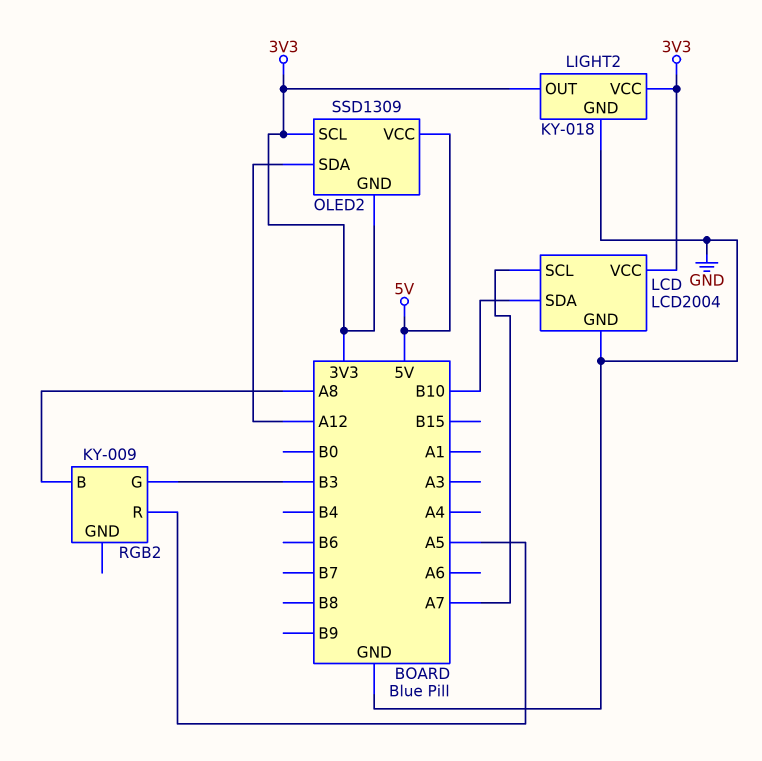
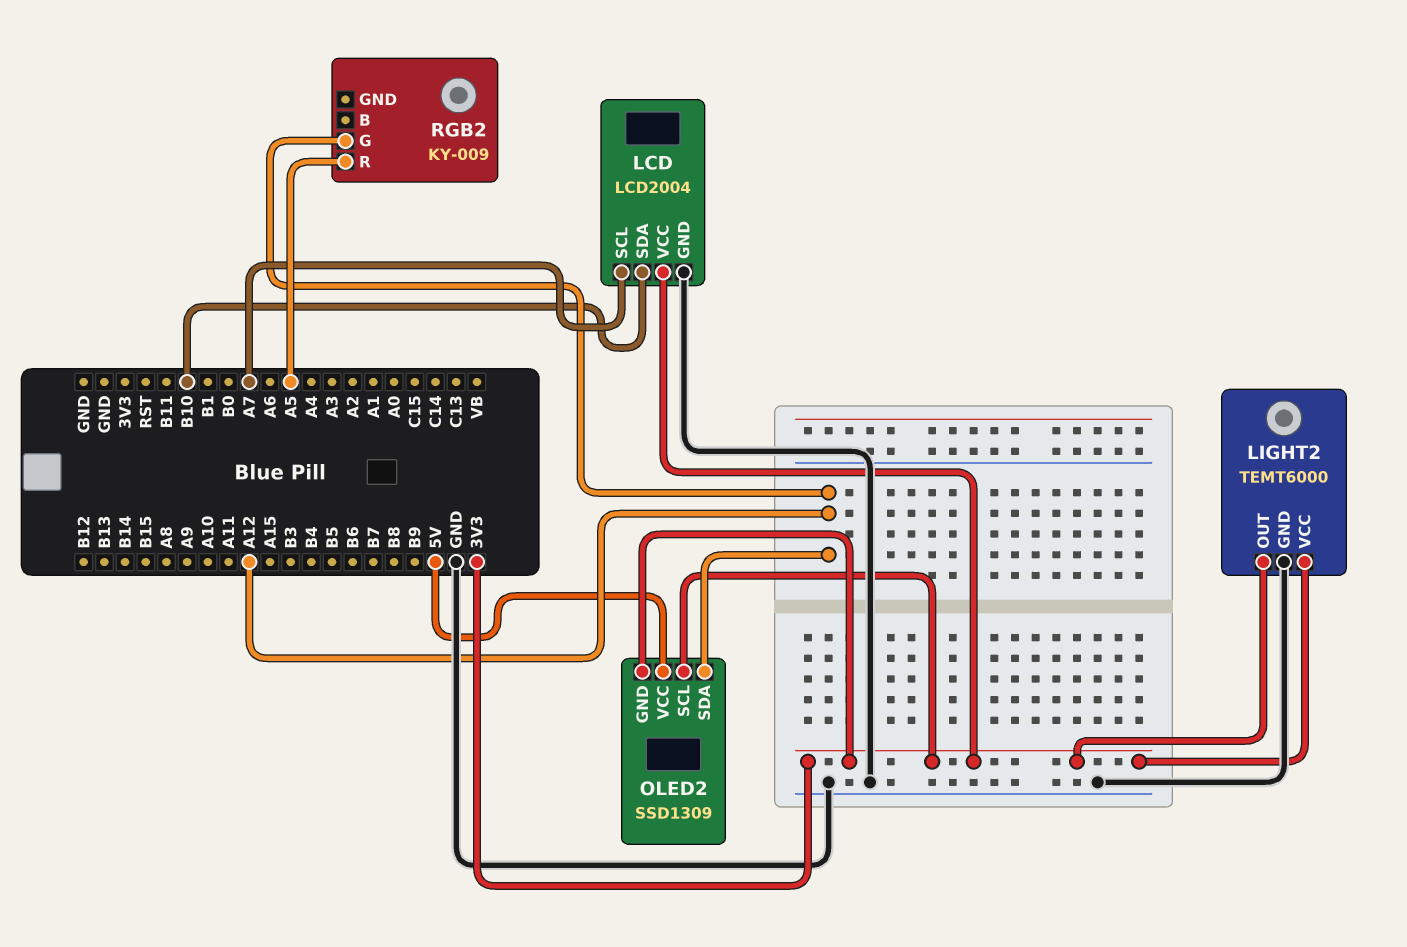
LIGHT2: KY-018 -> TEMT6000
RGB2 pin B: A8 -> none
RGB2 pin G: B3 -> A12

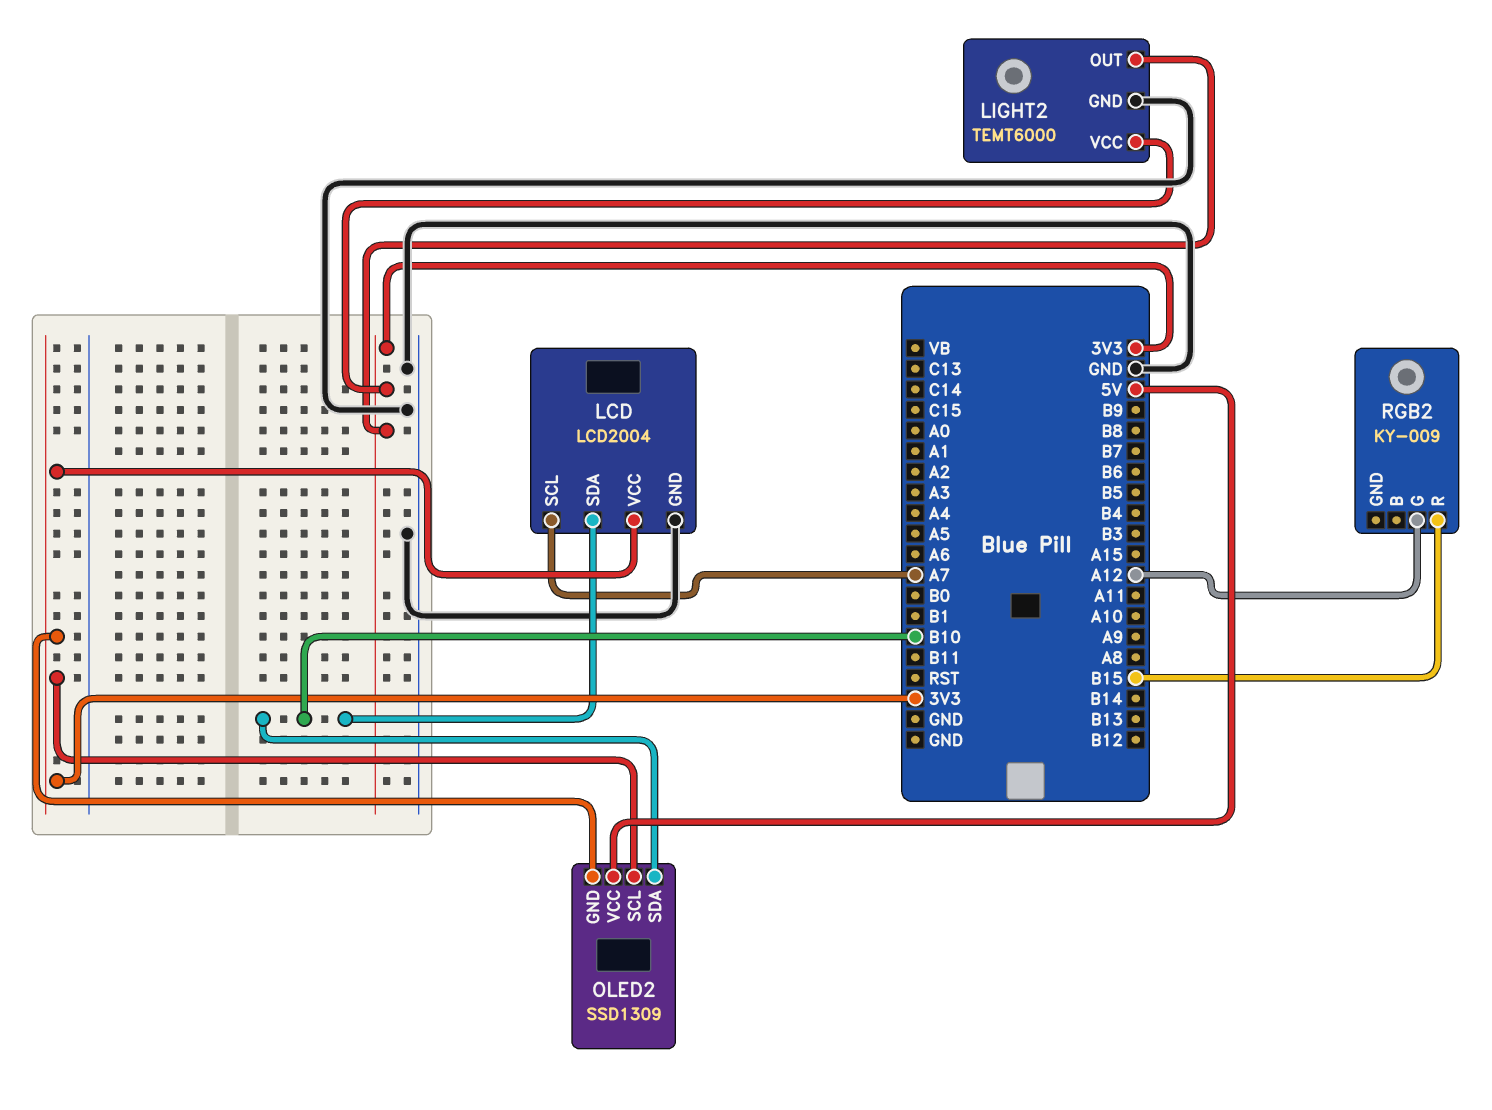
OLED2 pin SDA: A12 -> B10
RGB2 pin R: A5 -> B15

